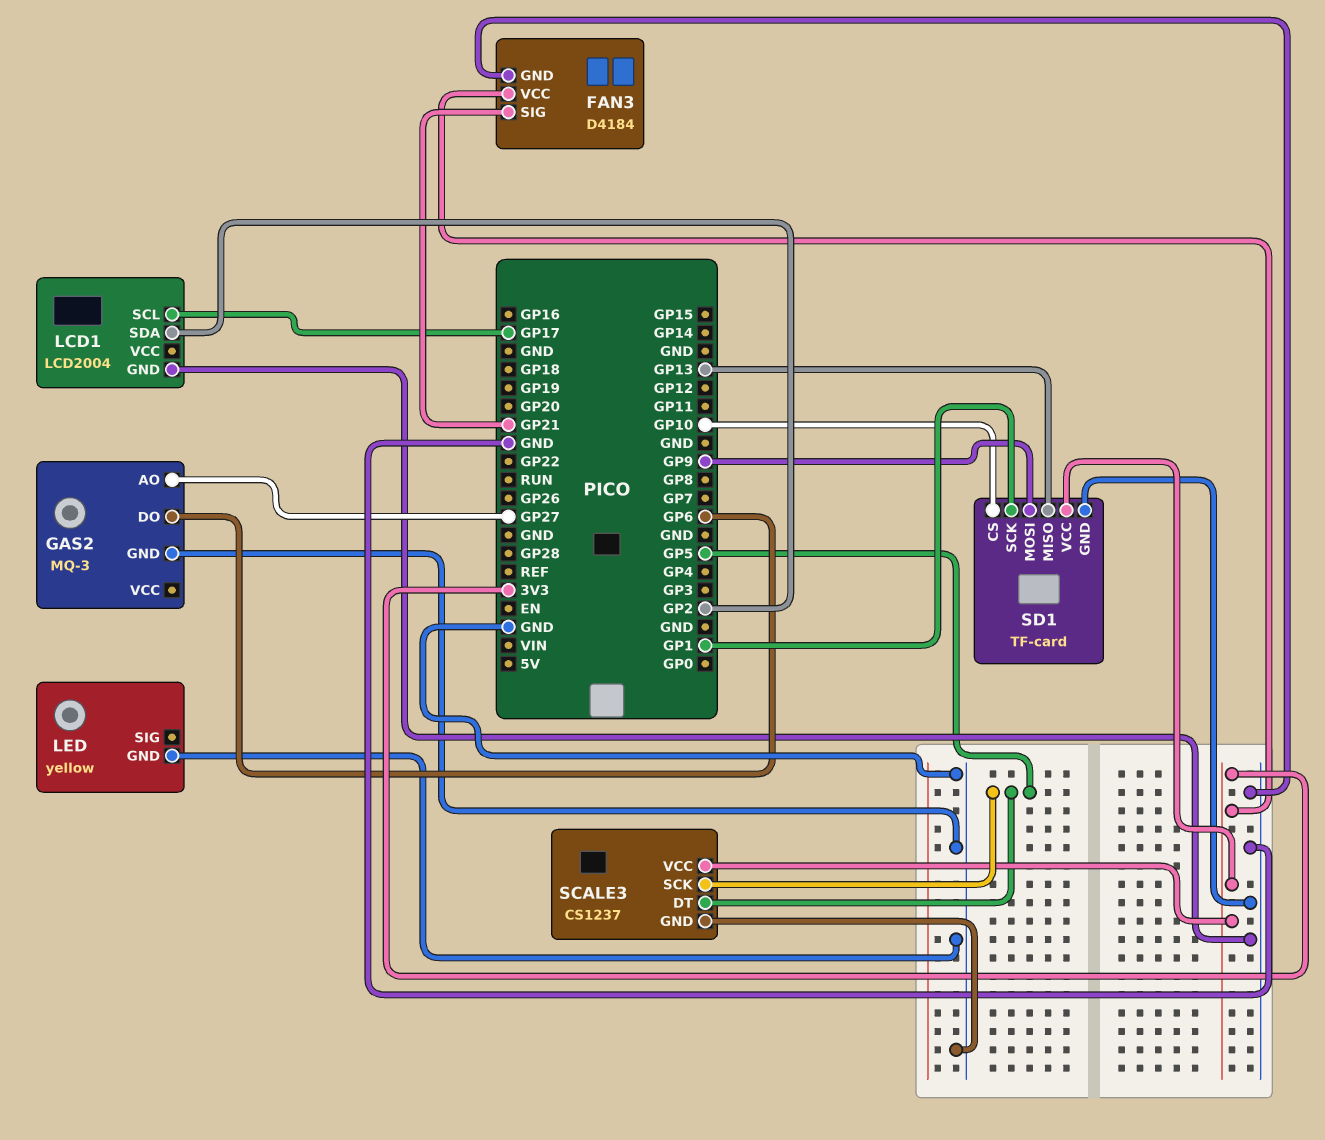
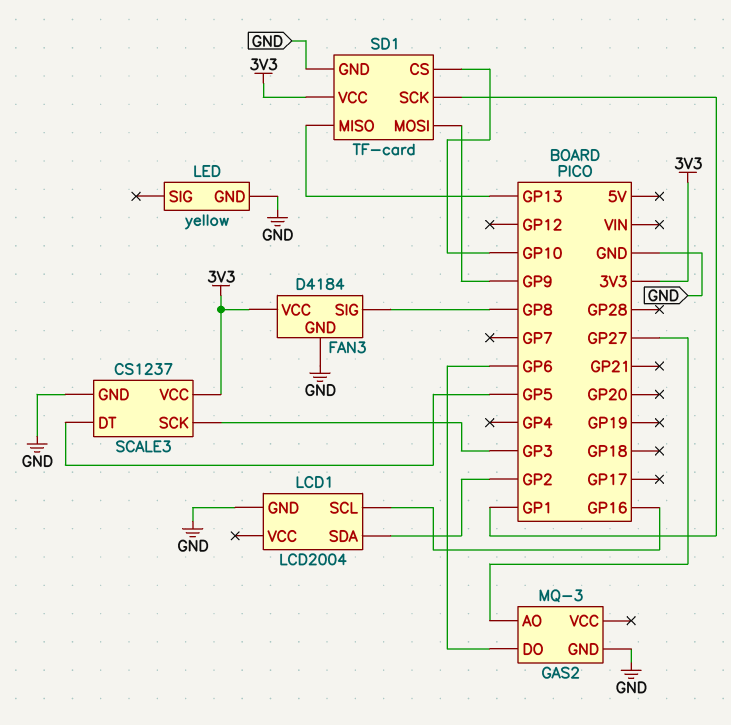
FAN3 pin SIG: GP21 -> GP8
LCD1 pin SCL: GP17 -> GP16
SCALE3 pin SCK: GP5 -> GP3

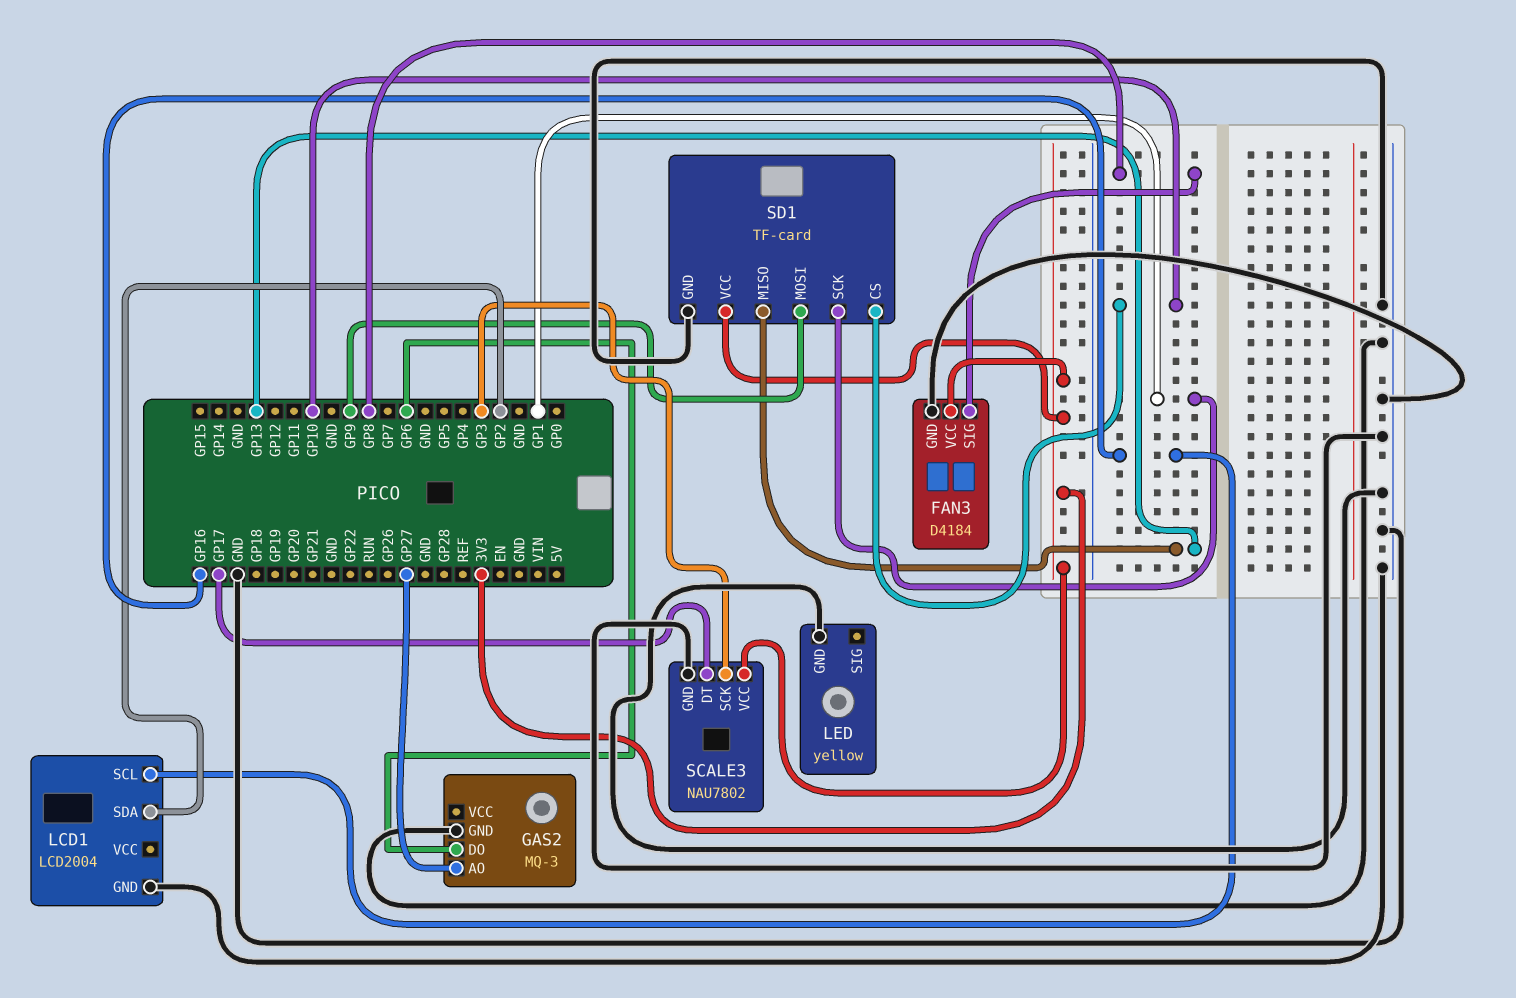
SCALE3: CS1237 -> NAU7802
SCALE3 pin DT: GP5 -> GP17

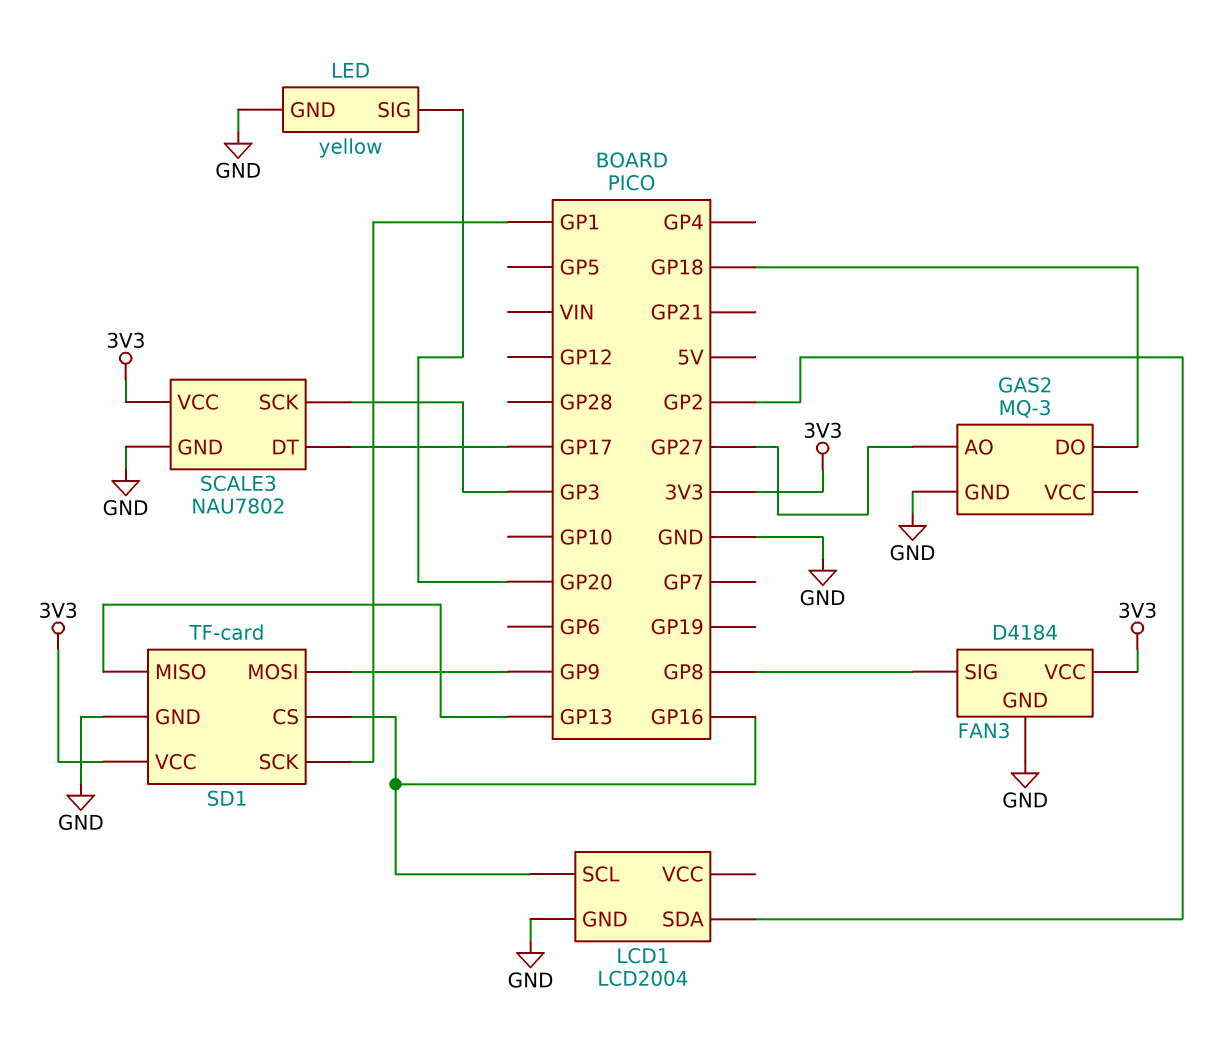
GAS2 pin DO: GP6 -> GP18
LED pin SIG: none -> GP20
SD1 pin CS: GP10 -> GP16

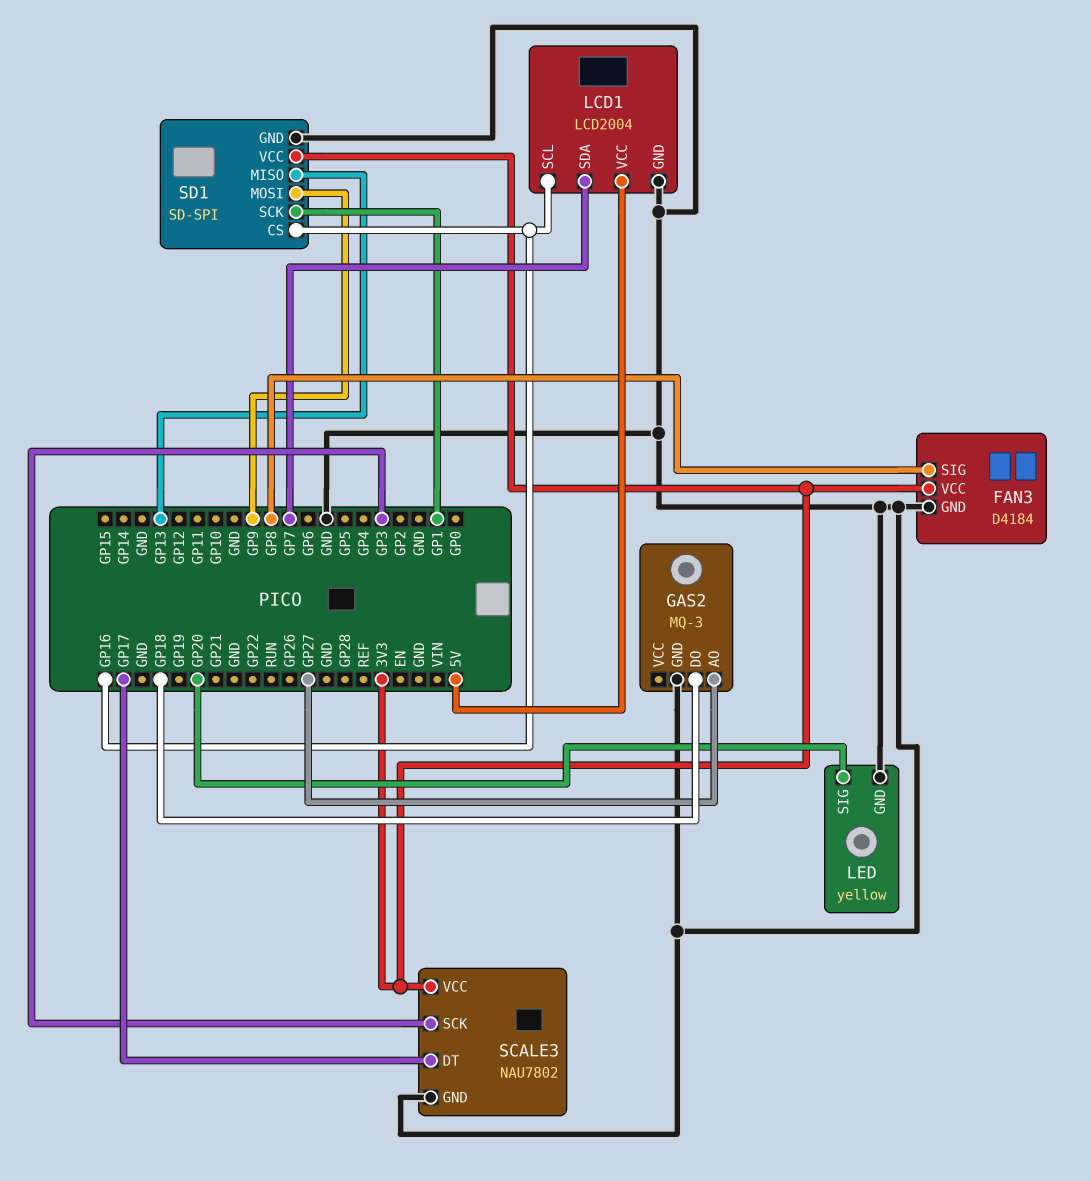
LCD1 pin SDA: GP2 -> GP7
LCD1 pin VCC: none -> 5V
SD1: TF-card -> SD-SPI

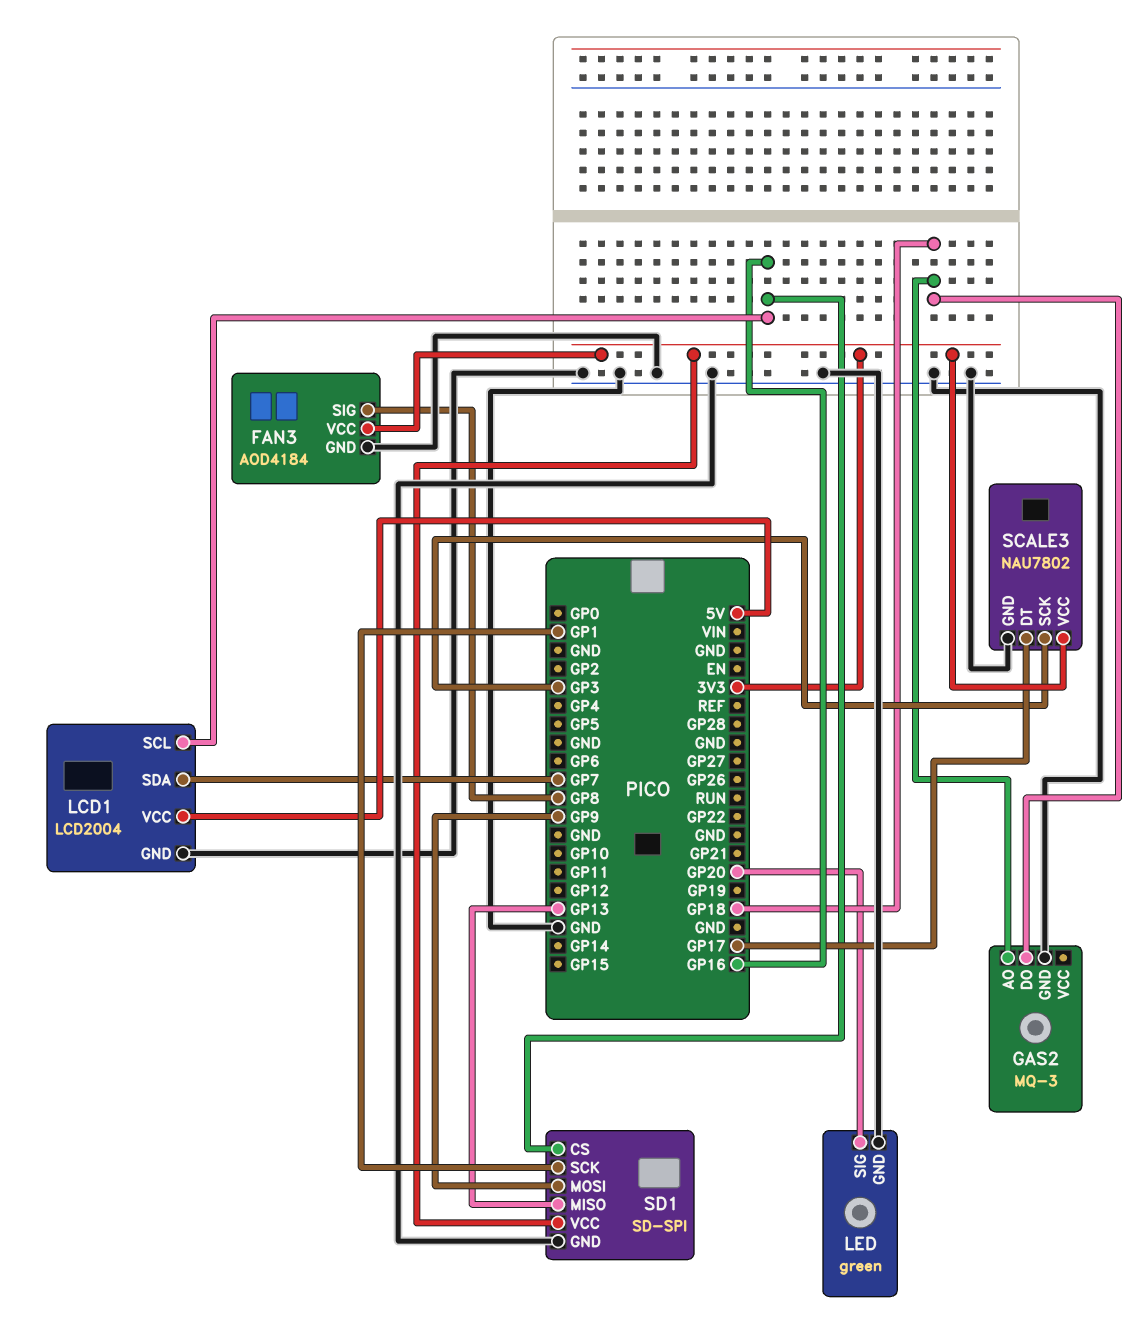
FAN3: D4184 -> AOD4184
GAS2 pin AO: GP27 -> GP18
LED: yellow -> green

